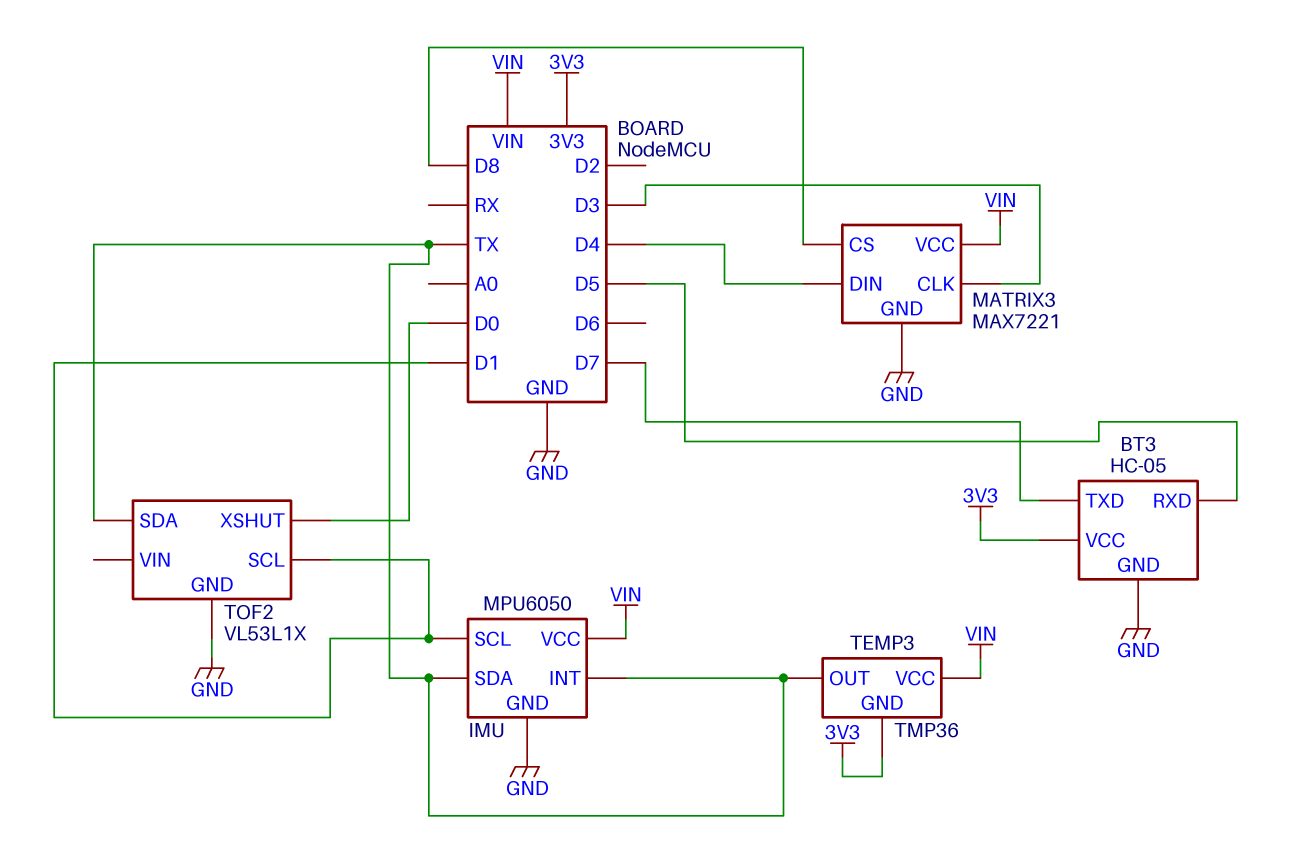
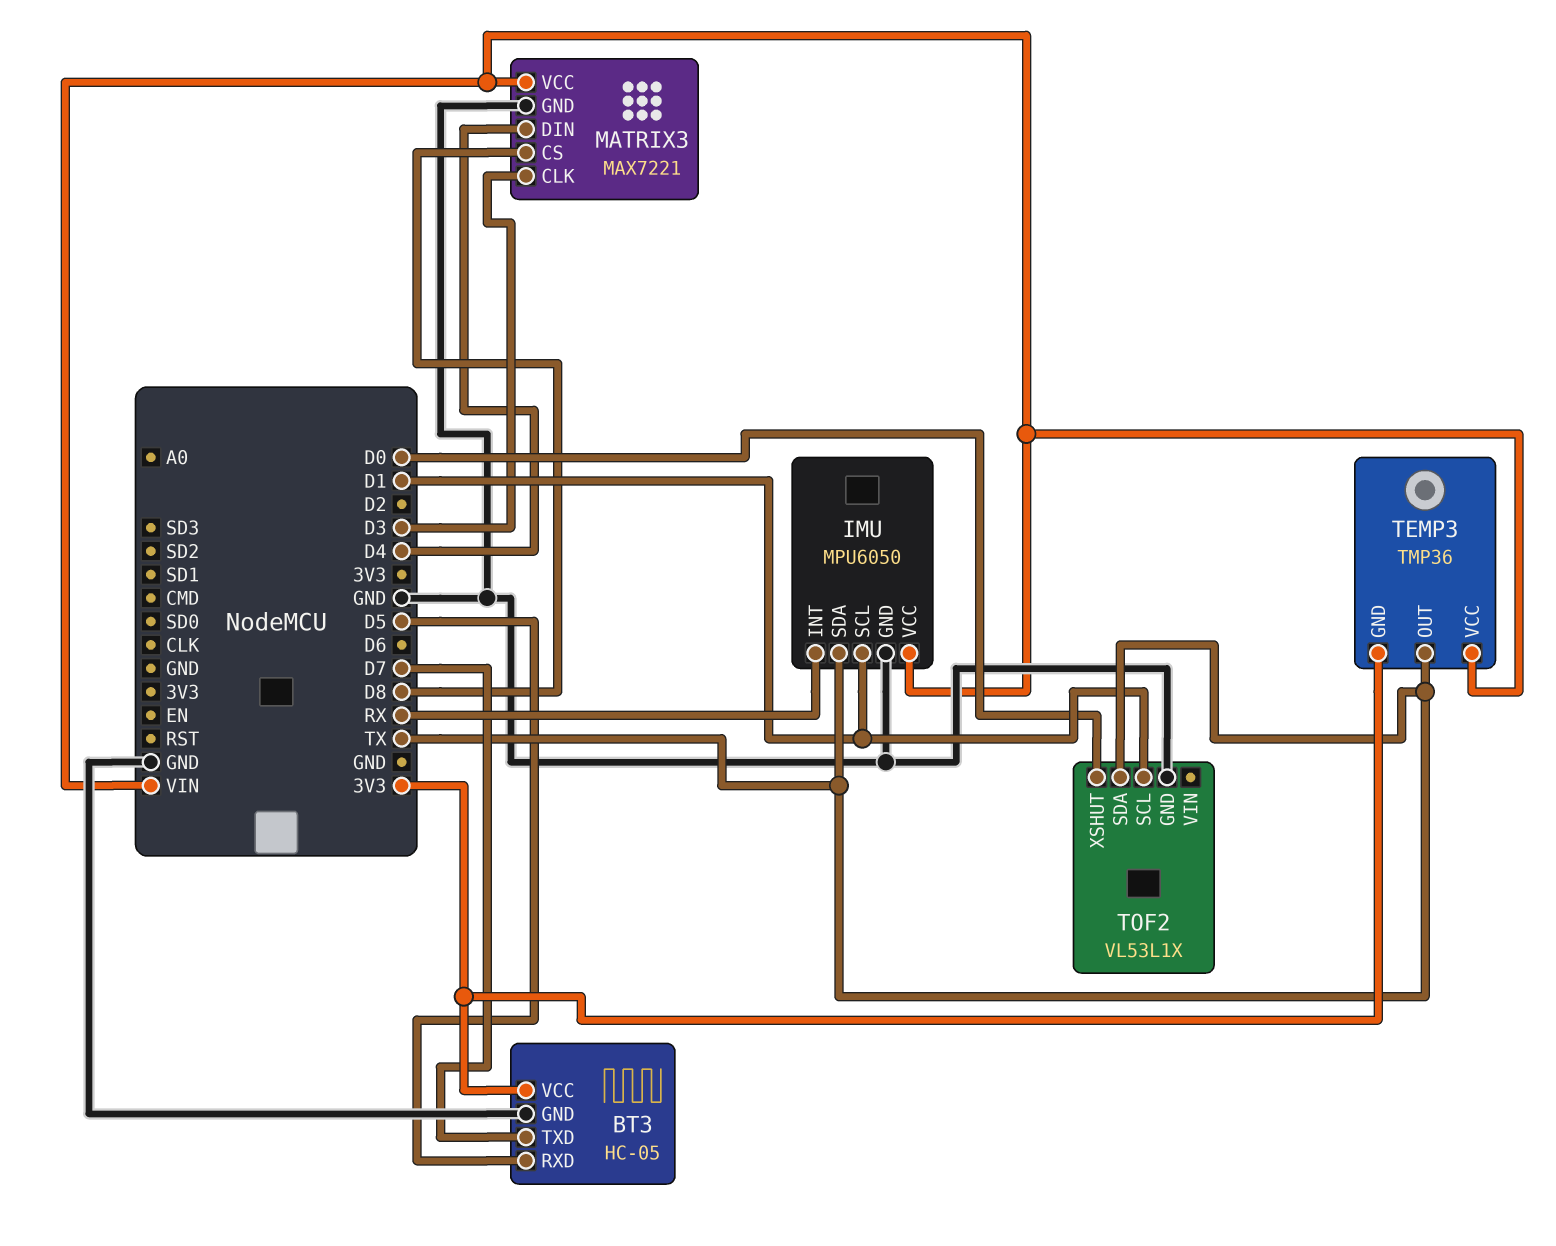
IMU pin INT: TX -> RX

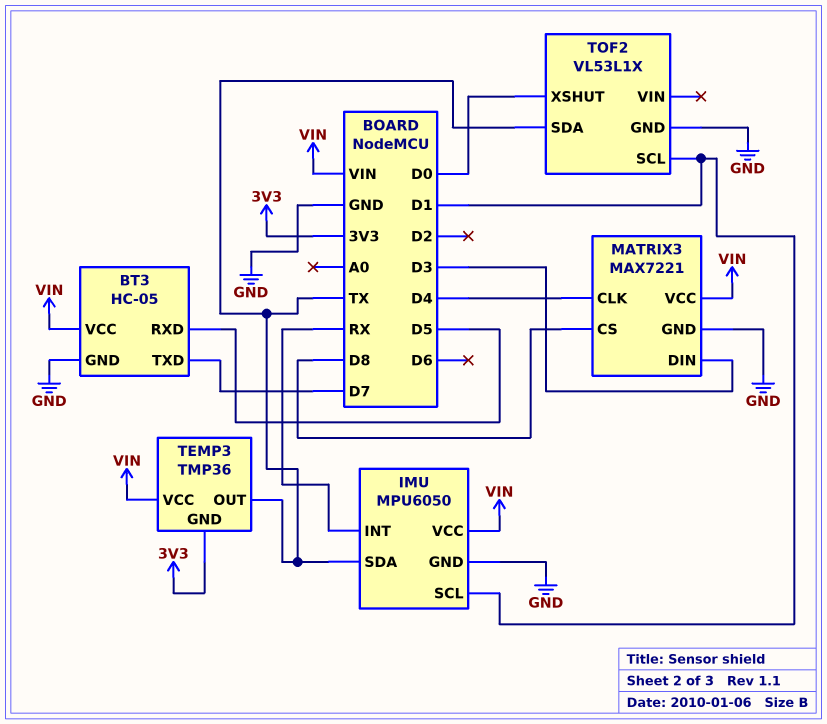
BT3 pin VCC: 3V3 -> VIN
MATRIX3 pin CLK: D3 -> D4
MATRIX3 pin DIN: D4 -> D3

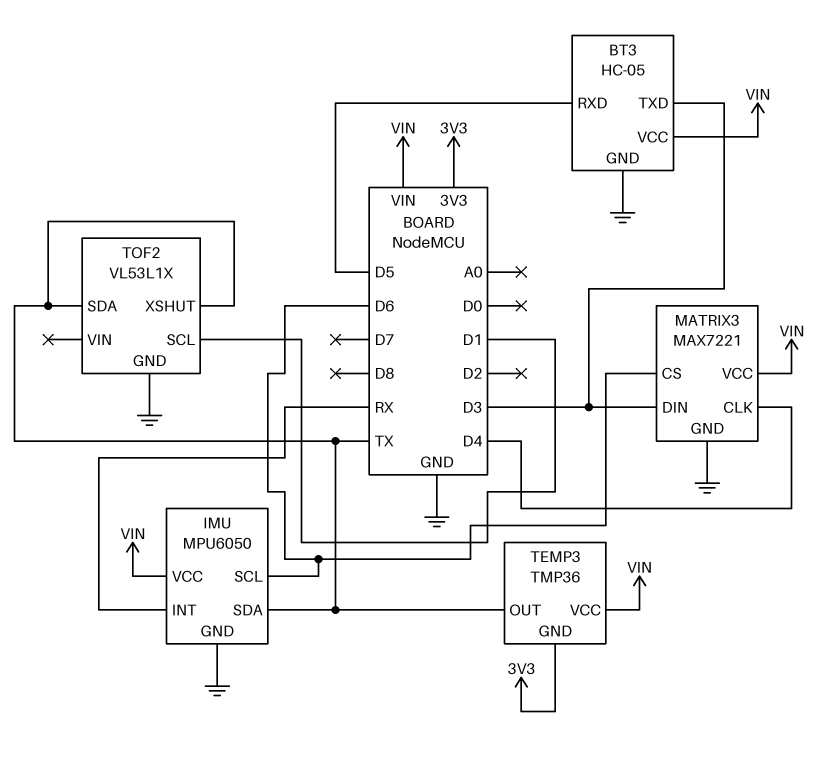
BT3 pin TXD: D7 -> D3
IMU pin SCL: D1 -> D6
MATRIX3 pin CS: D8 -> D6
TOF2 pin XSHUT: D0 -> TX

